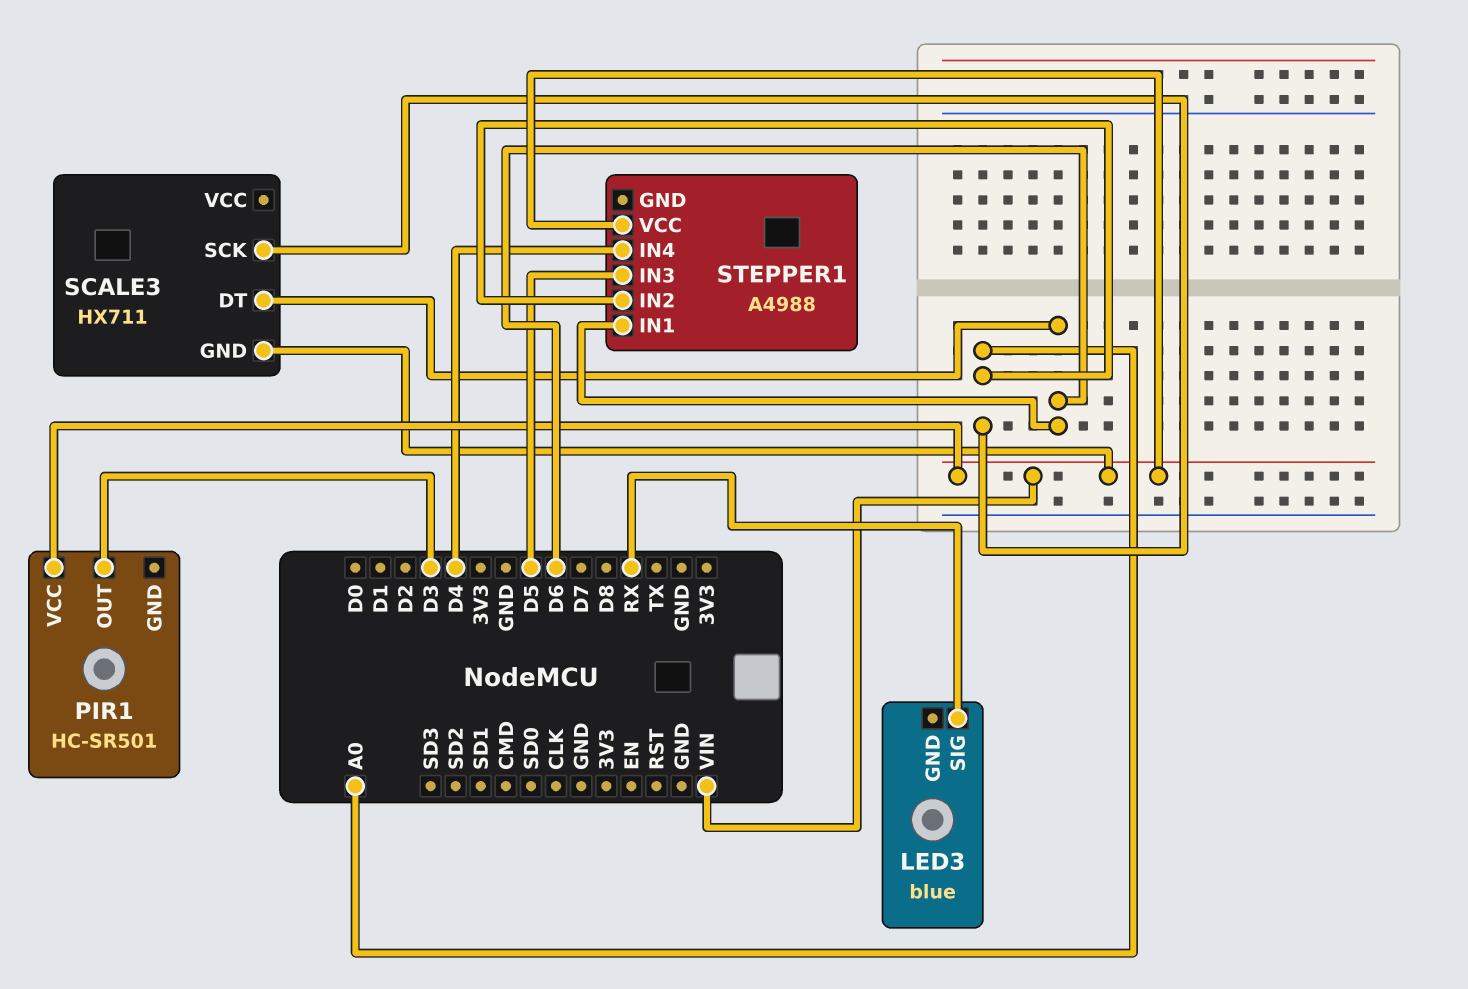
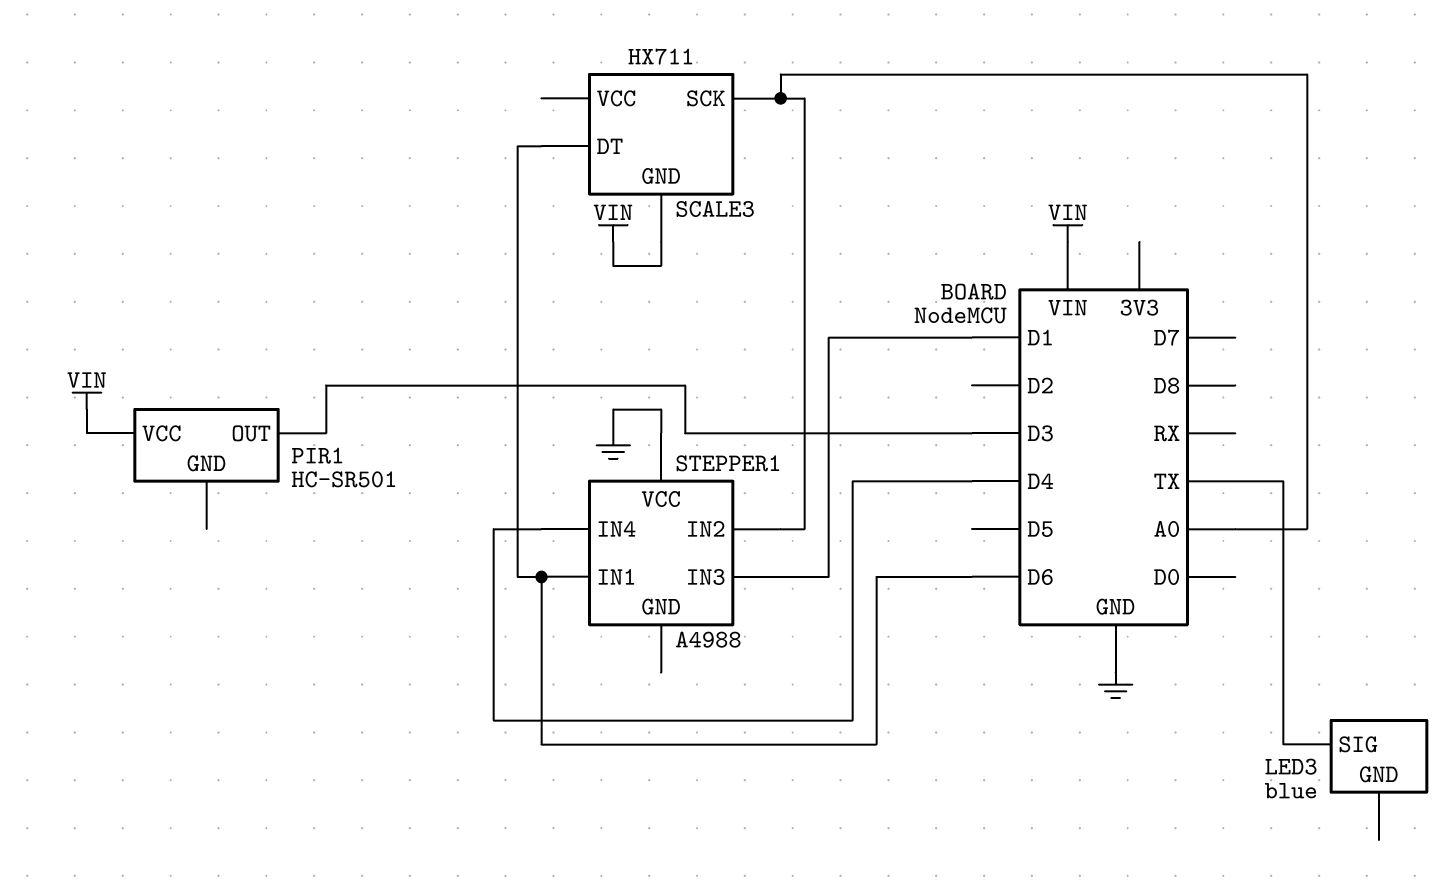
LED3 pin SIG: RX -> TX
STEPPER1 pin IN3: D5 -> D1
STEPPER1 pin VCC: VIN -> GND

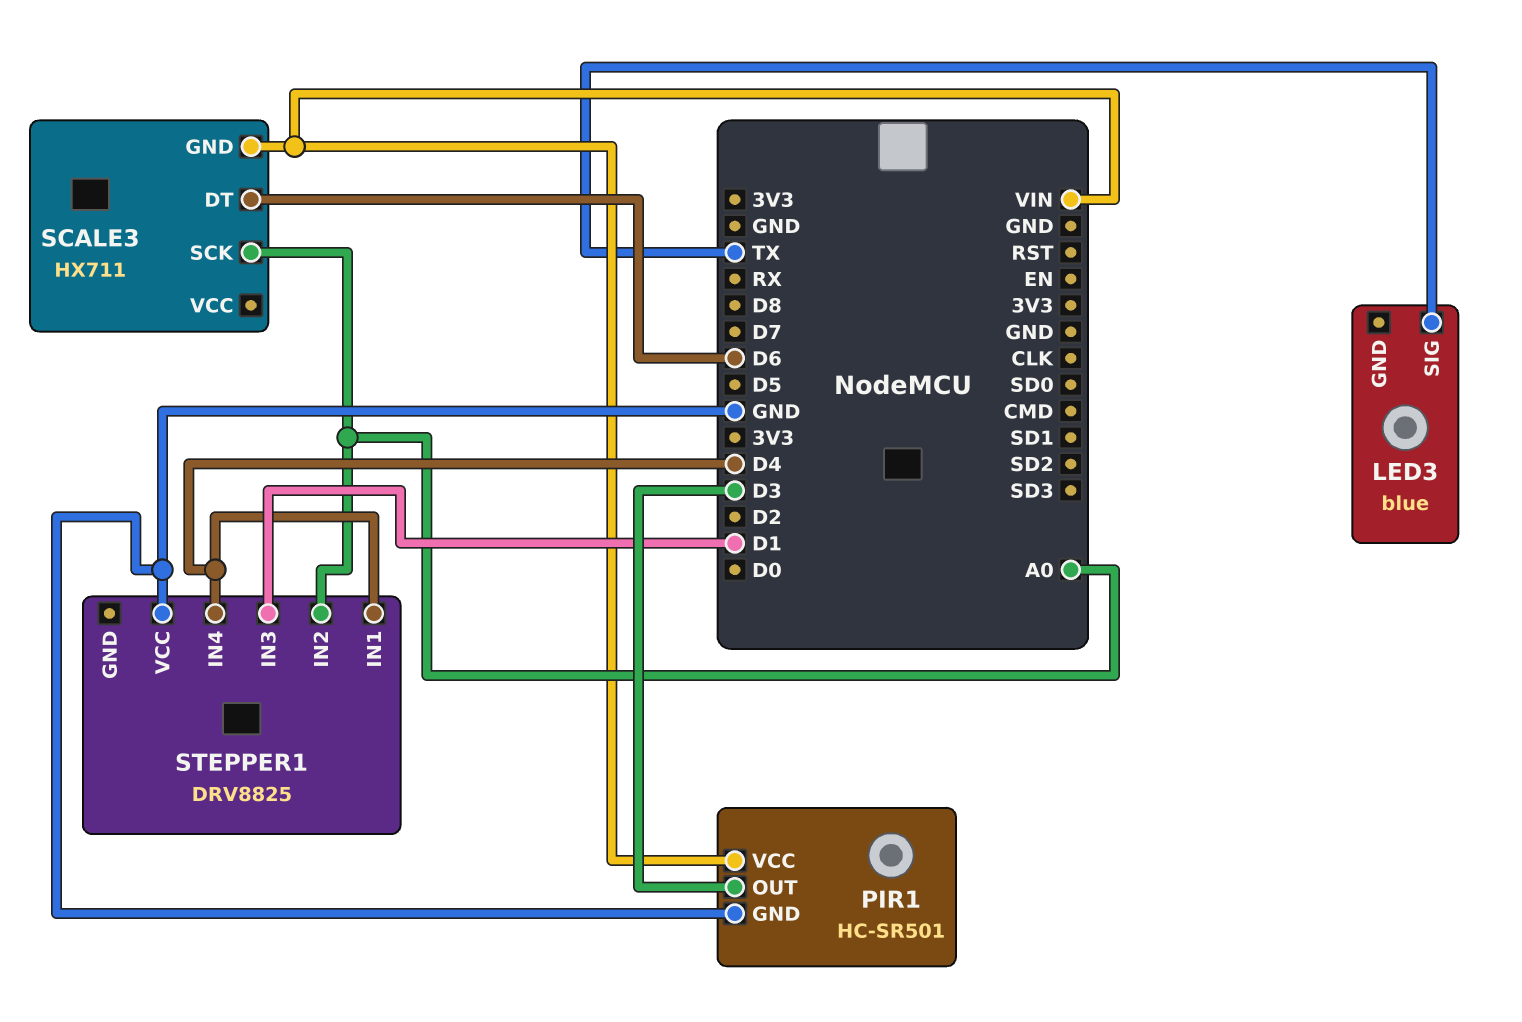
PIR1 pin GND: none -> GND
STEPPER1: A4988 -> DRV8825
STEPPER1 pin IN1: D6 -> D4

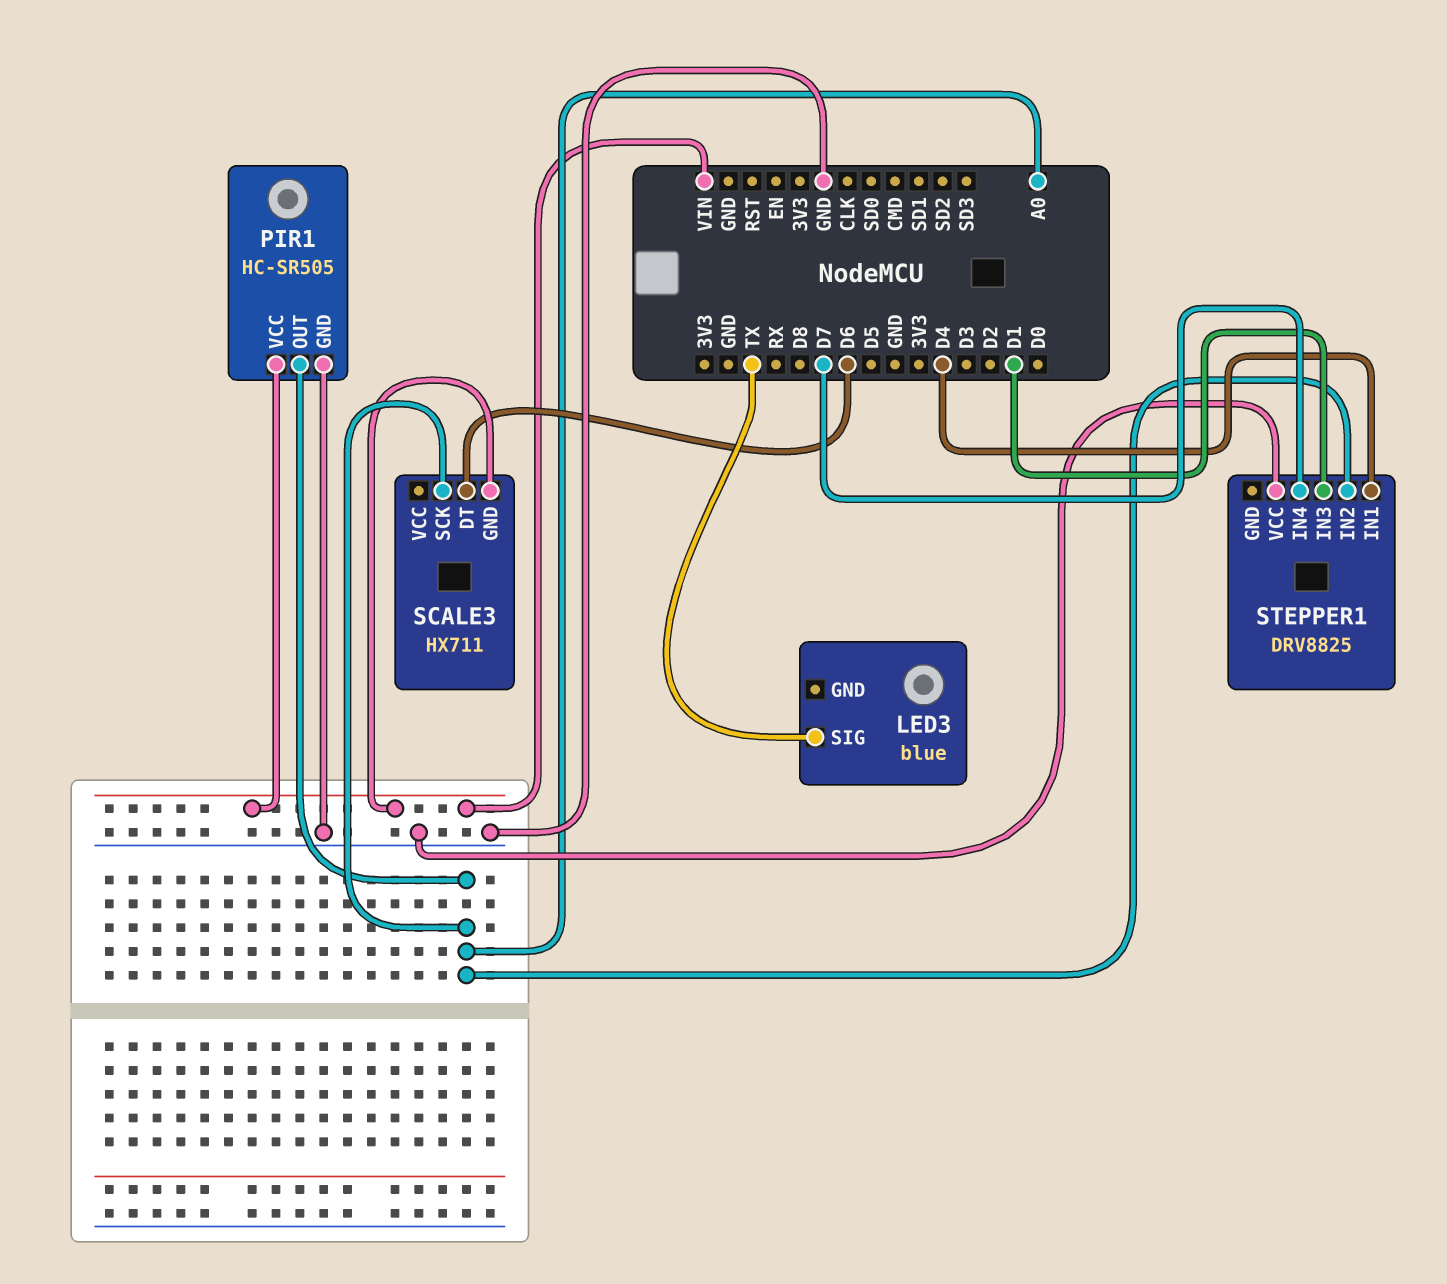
PIR1: HC-SR501 -> HC-SR505
PIR1 pin OUT: D3 -> A0
STEPPER1 pin IN4: D4 -> D7

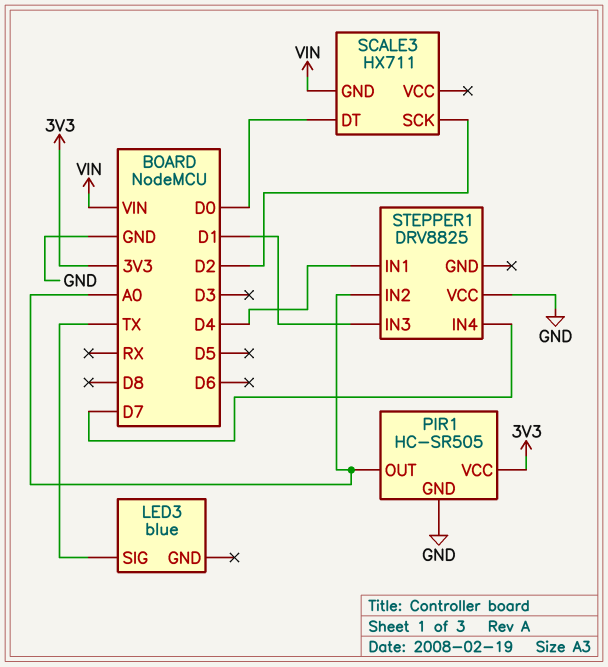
PIR1 pin VCC: VIN -> 3V3
SCALE3 pin DT: D6 -> D0
SCALE3 pin SCK: A0 -> D2

